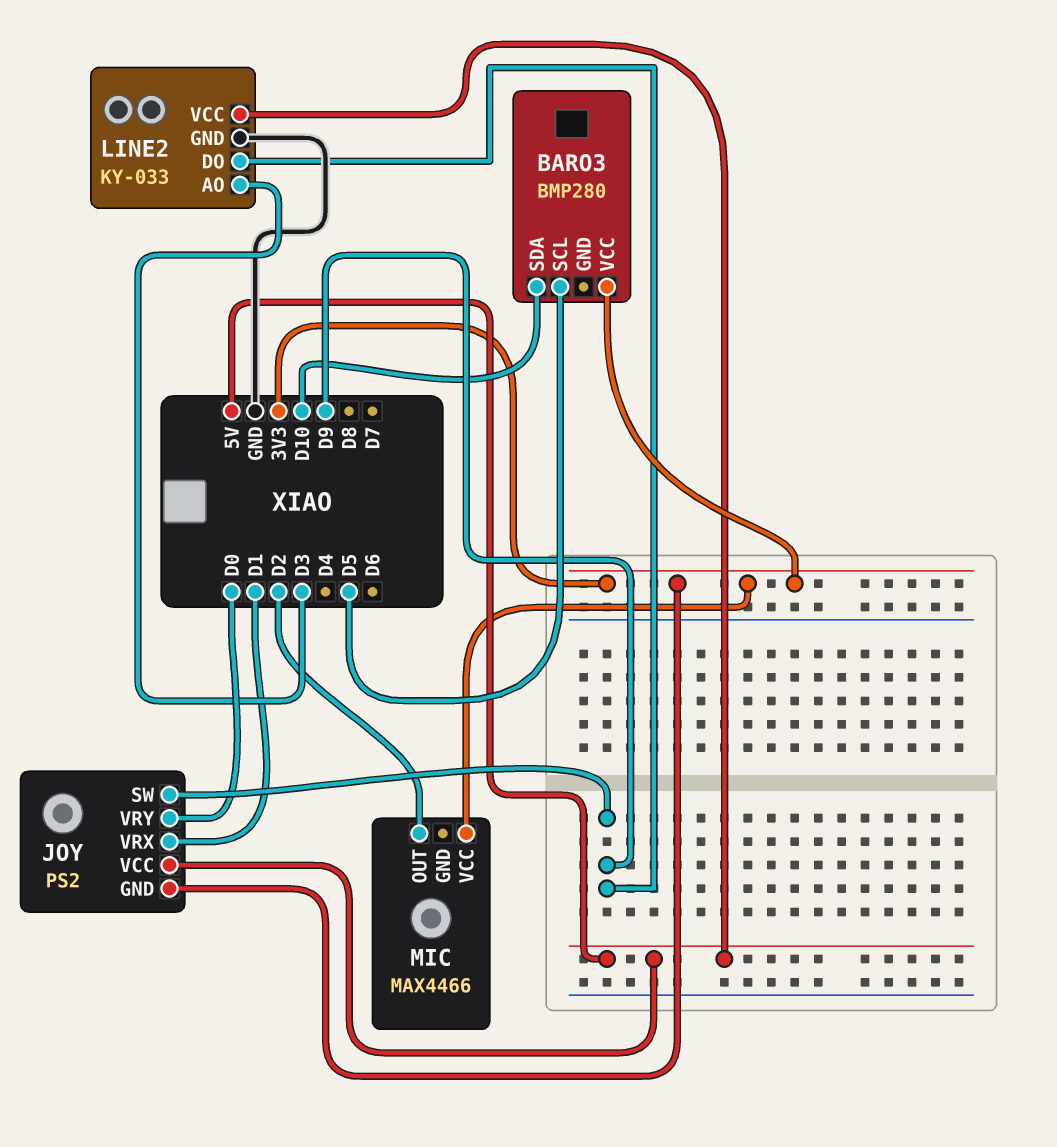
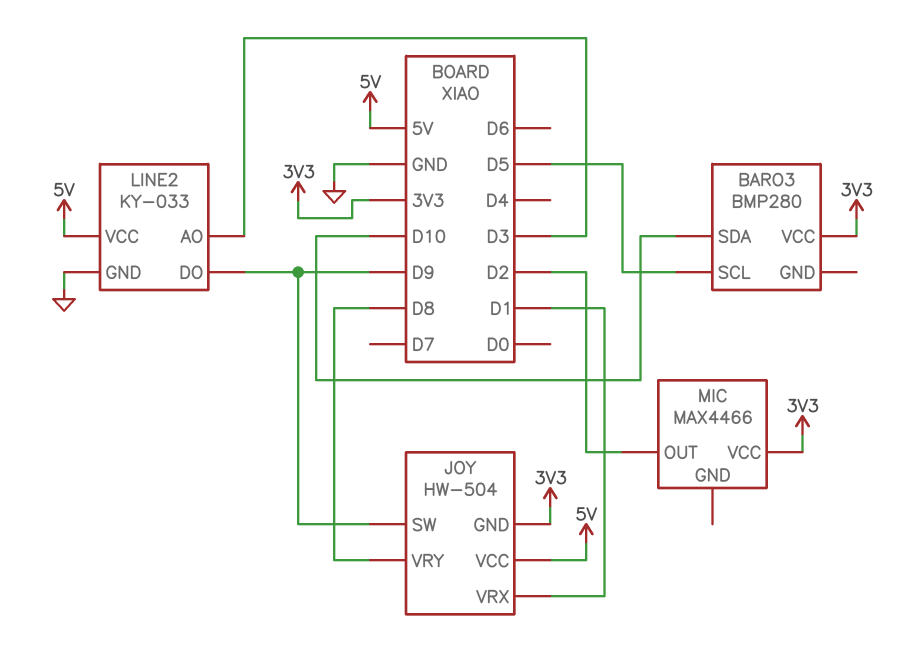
JOY: PS2 -> HW-504
JOY pin VRY: D0 -> D8

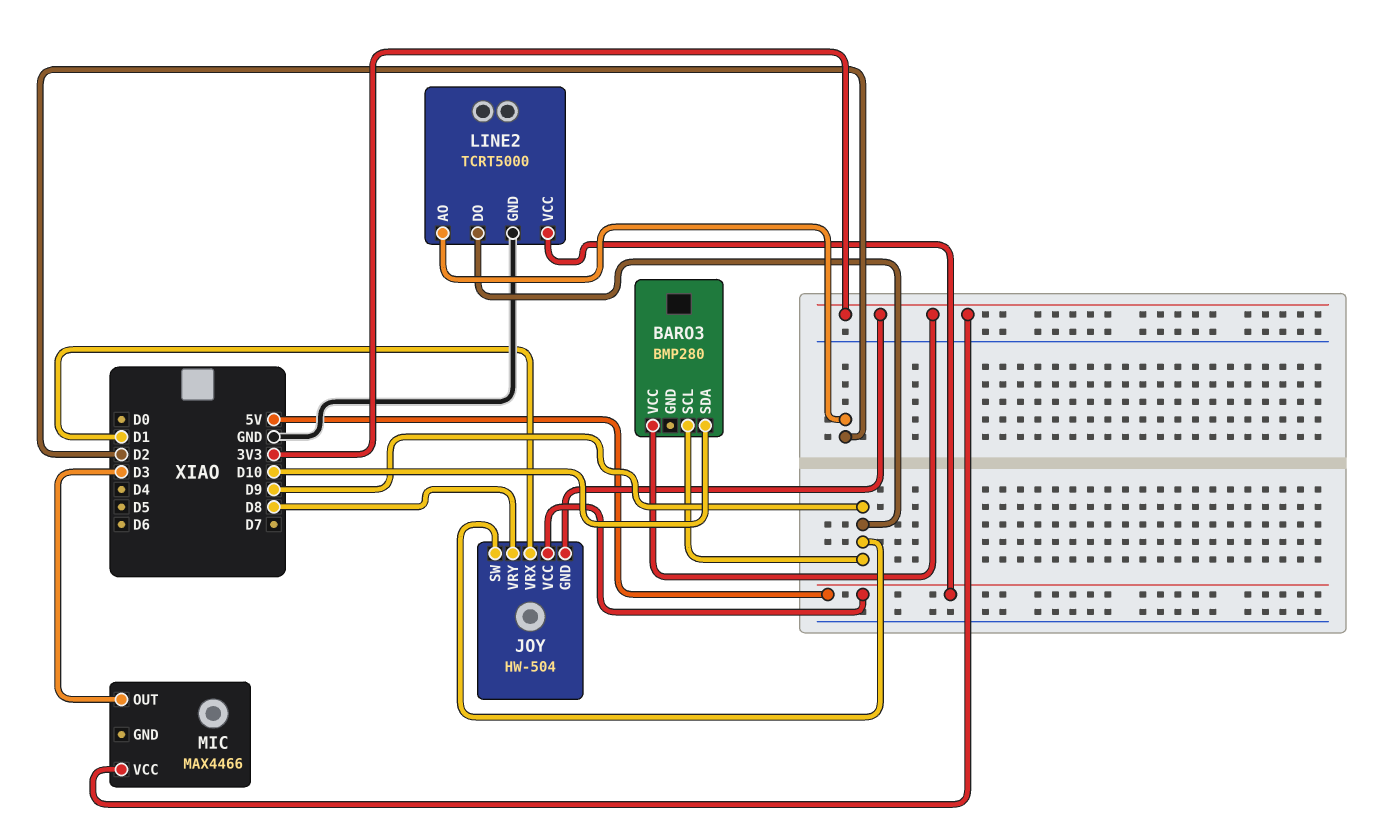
BARO3 pin SCL: D5 -> D9
LINE2: KY-033 -> TCRT5000
LINE2 pin AO: D3 -> D2
MIC pin OUT: D2 -> D3

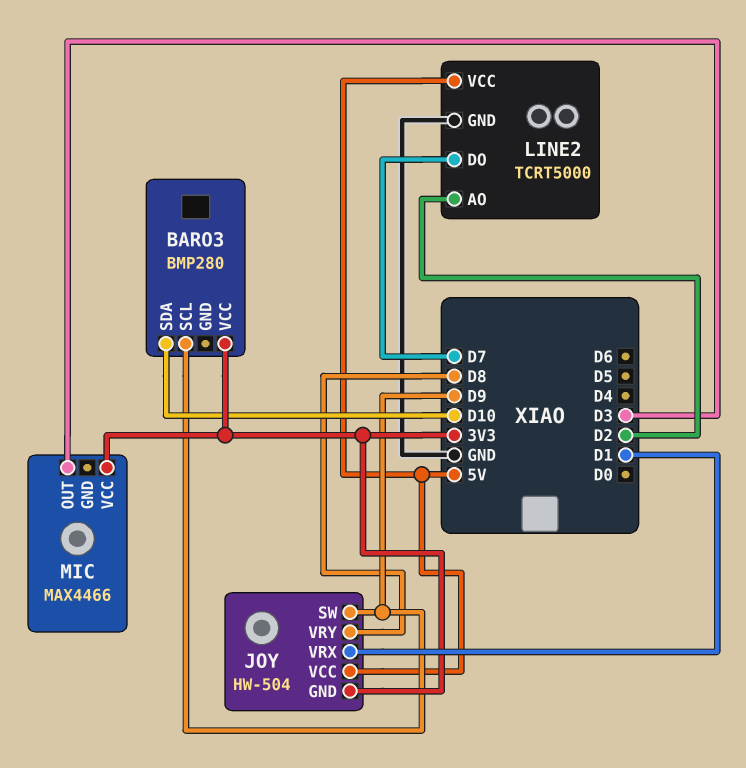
LINE2 pin DO: D9 -> D7

